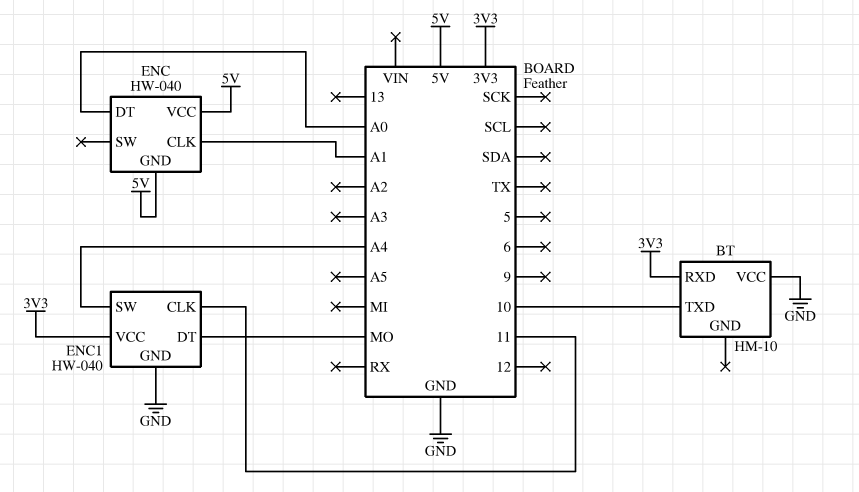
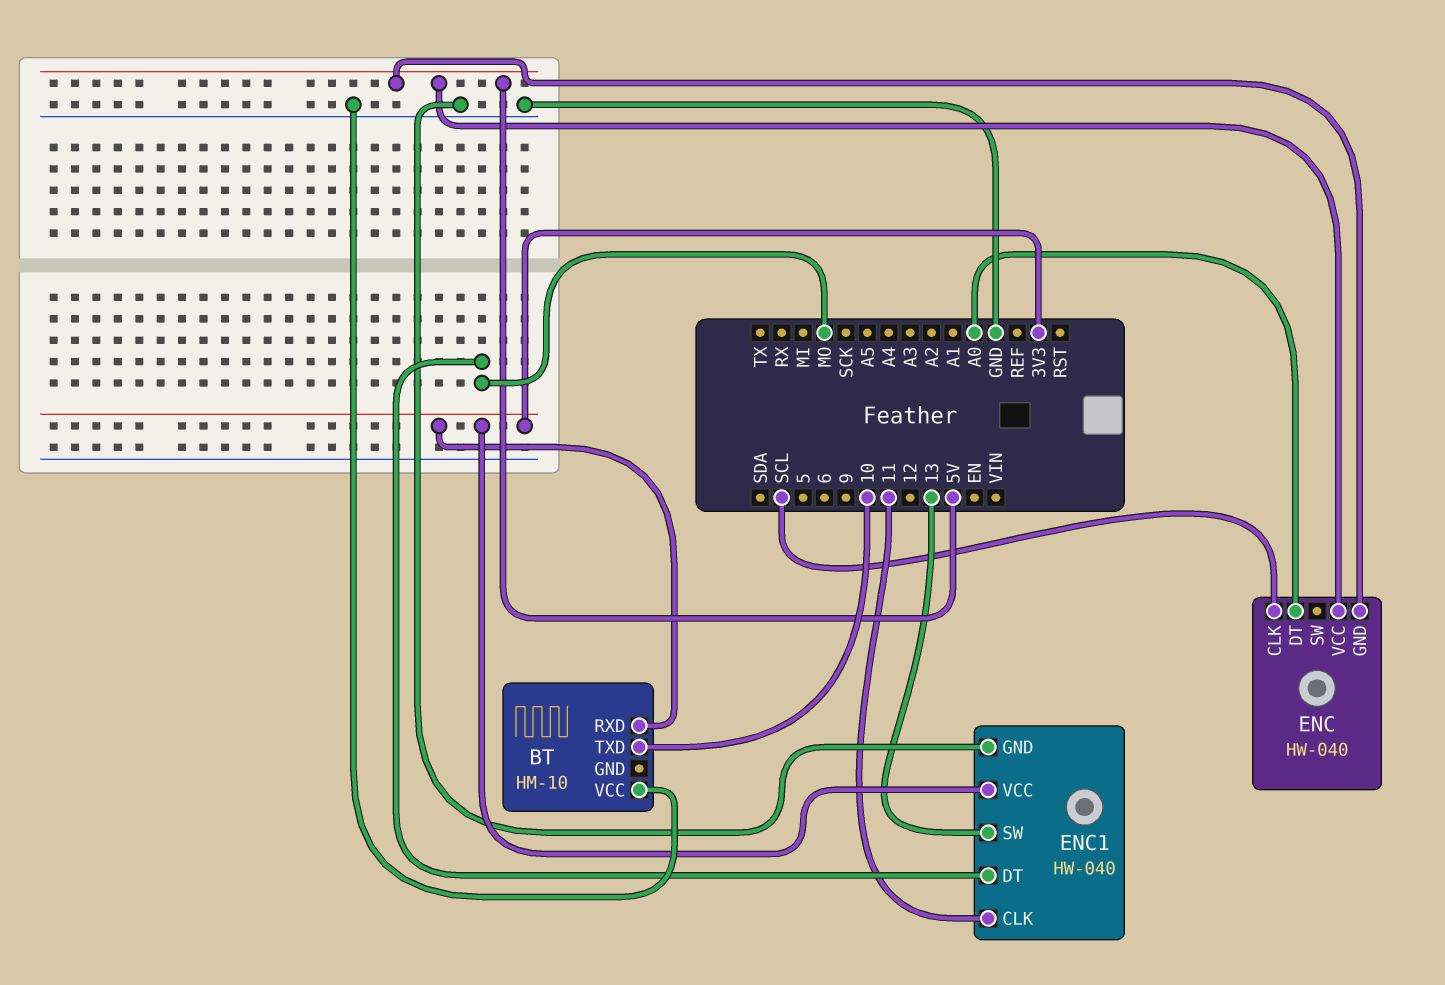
ENC pin CLK: A1 -> SCL
ENC1 pin SW: A4 -> 13

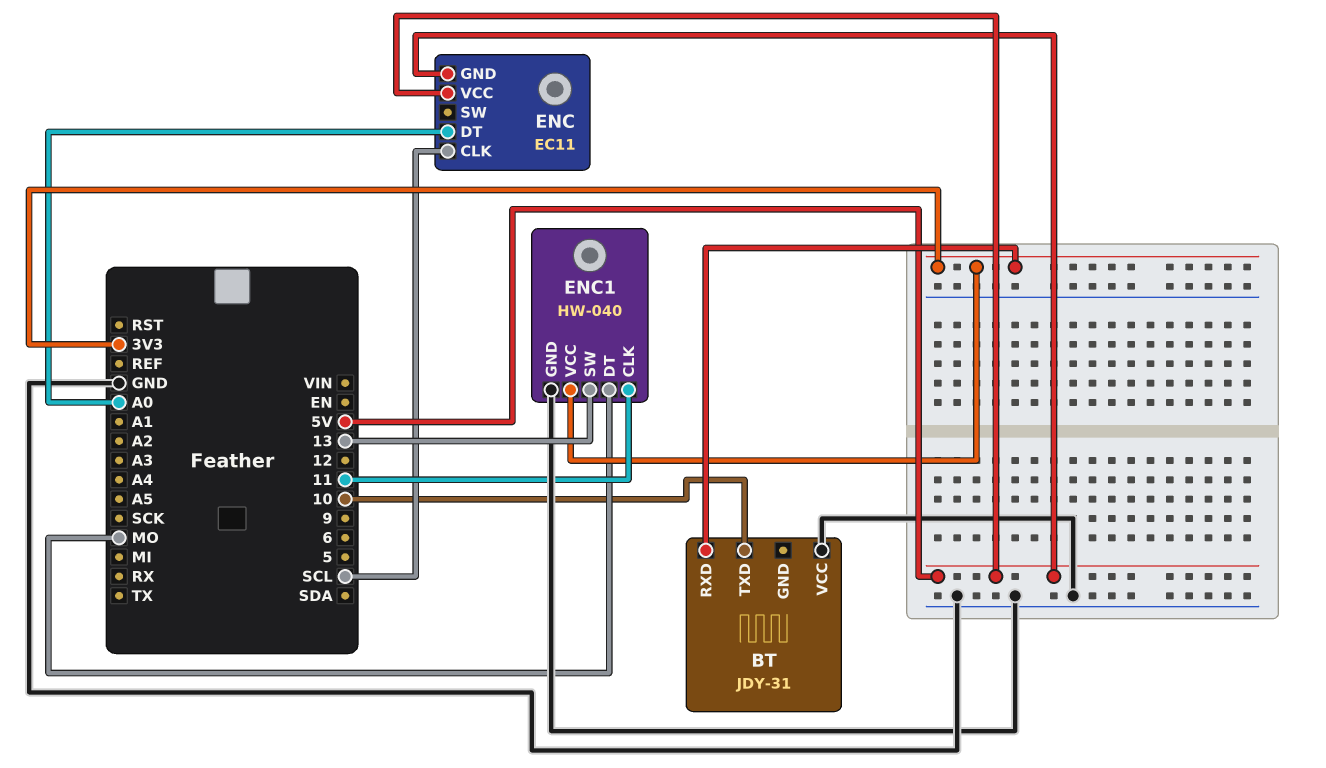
BT: HM-10 -> JDY-31
ENC: HW-040 -> EC11

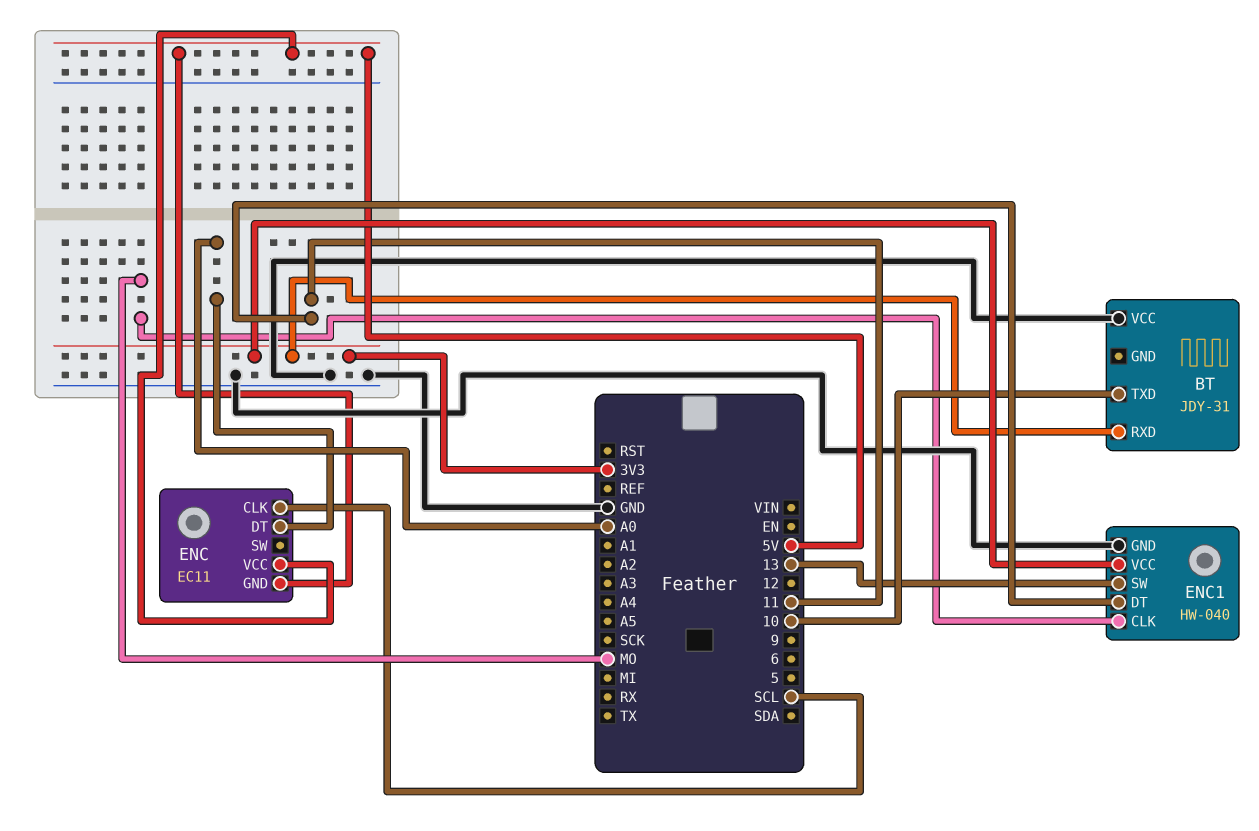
ENC1 pin CLK: 11 -> MO
ENC1 pin DT: MO -> 11

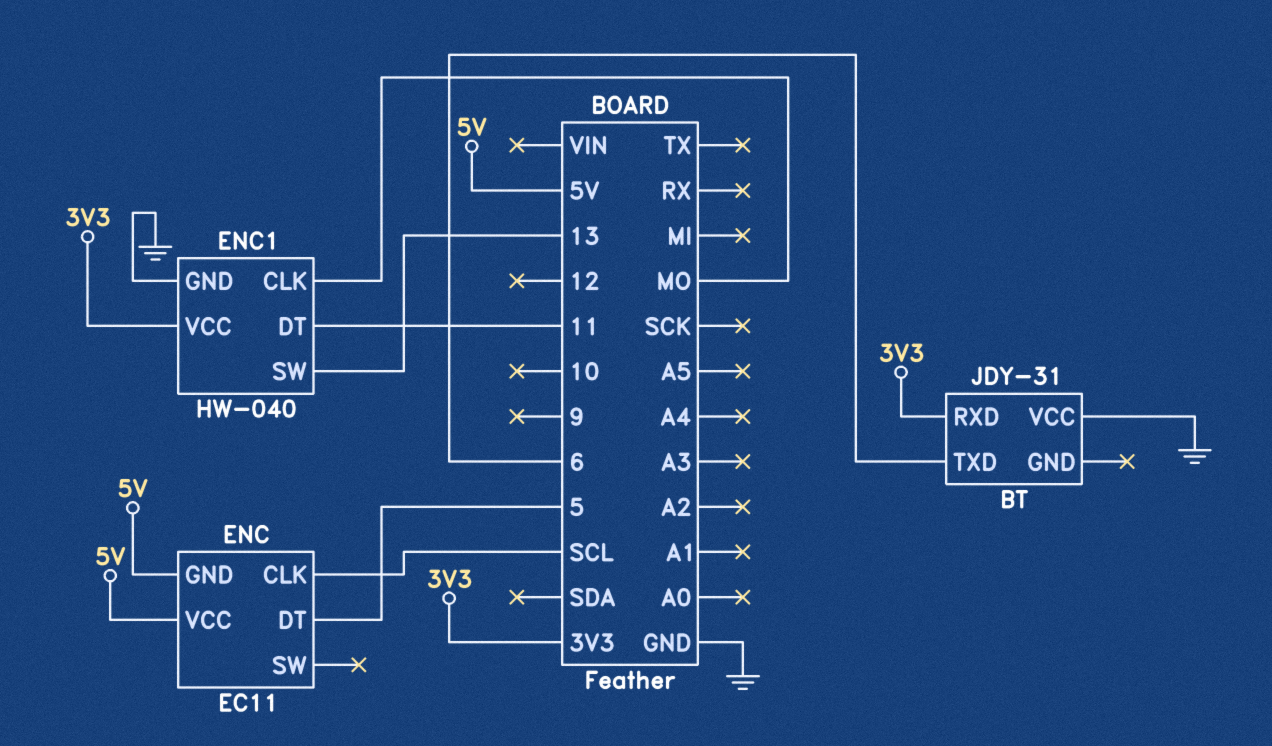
BT pin TXD: 10 -> 6
ENC pin DT: A0 -> 5

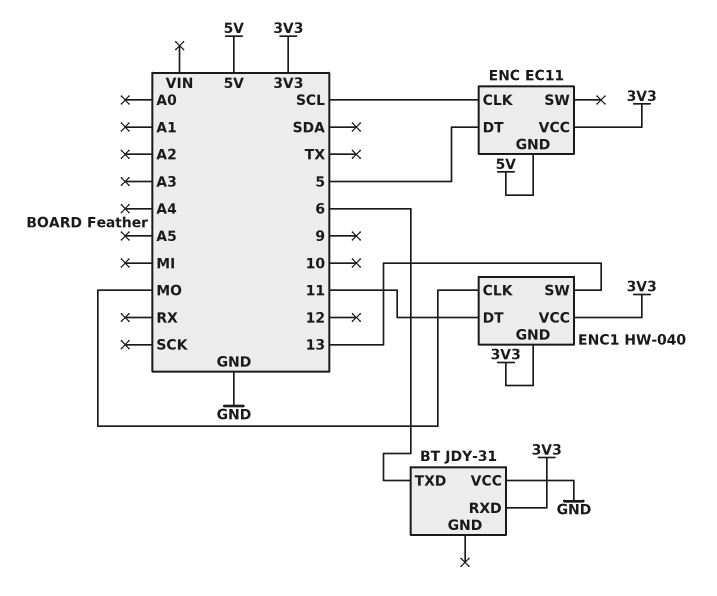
ENC pin VCC: 5V -> 3V3
ENC1 pin GND: GND -> 3V3

